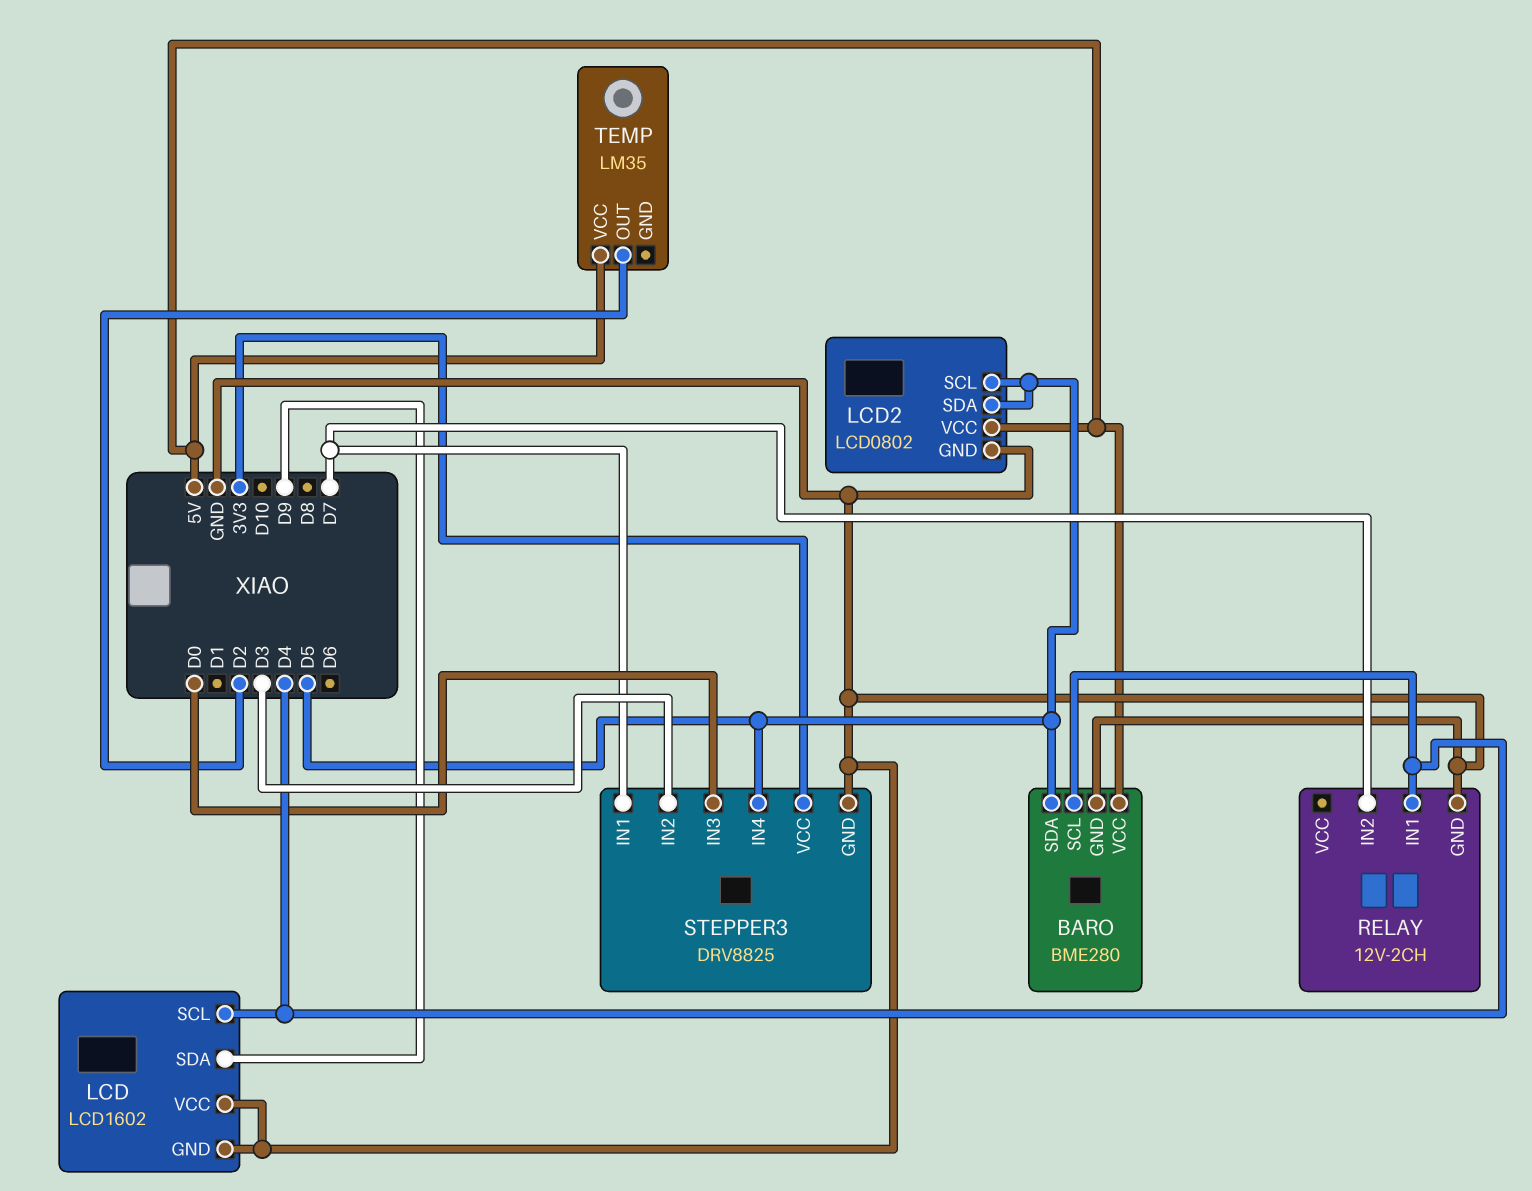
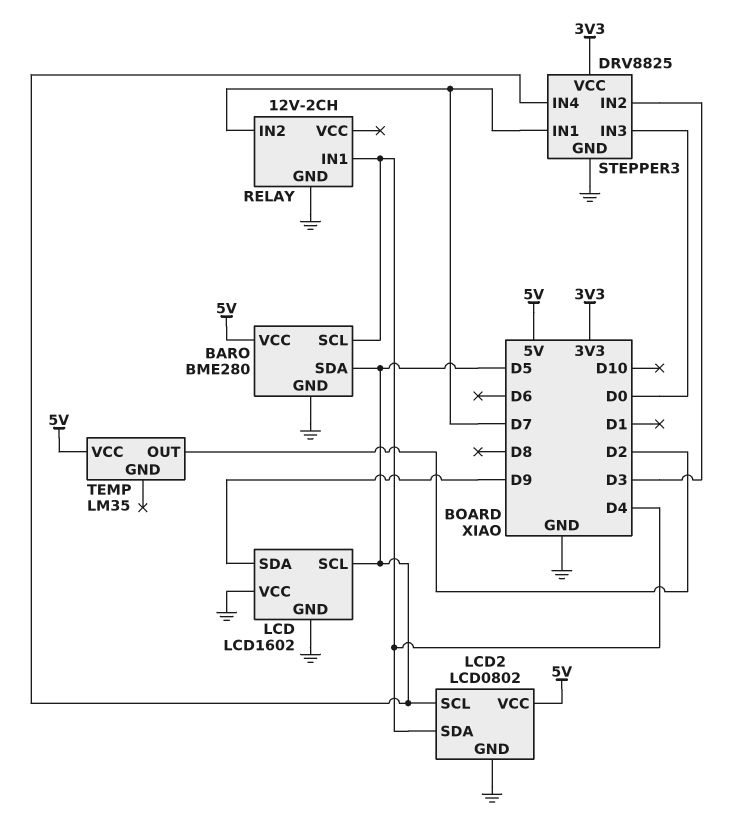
LCD pin SCL: D4 -> D5
LCD2 pin SDA: D5 -> D4

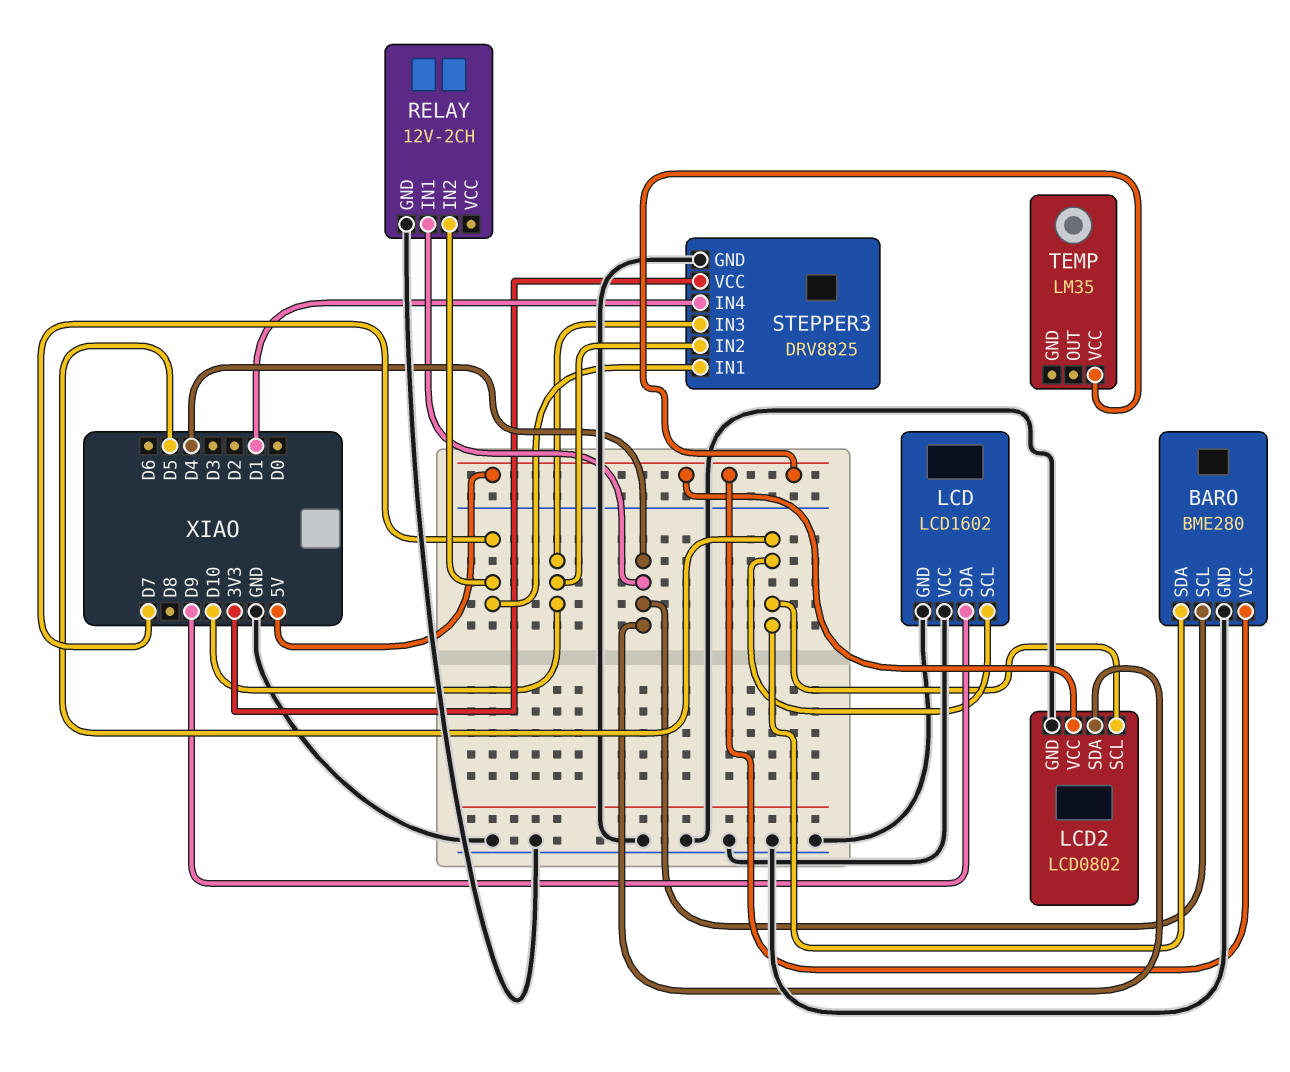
STEPPER3 pin IN2: D3 -> D10
STEPPER3 pin IN3: D0 -> D10
STEPPER3 pin IN4: D5 -> D1
TEMP pin OUT: D2 -> none

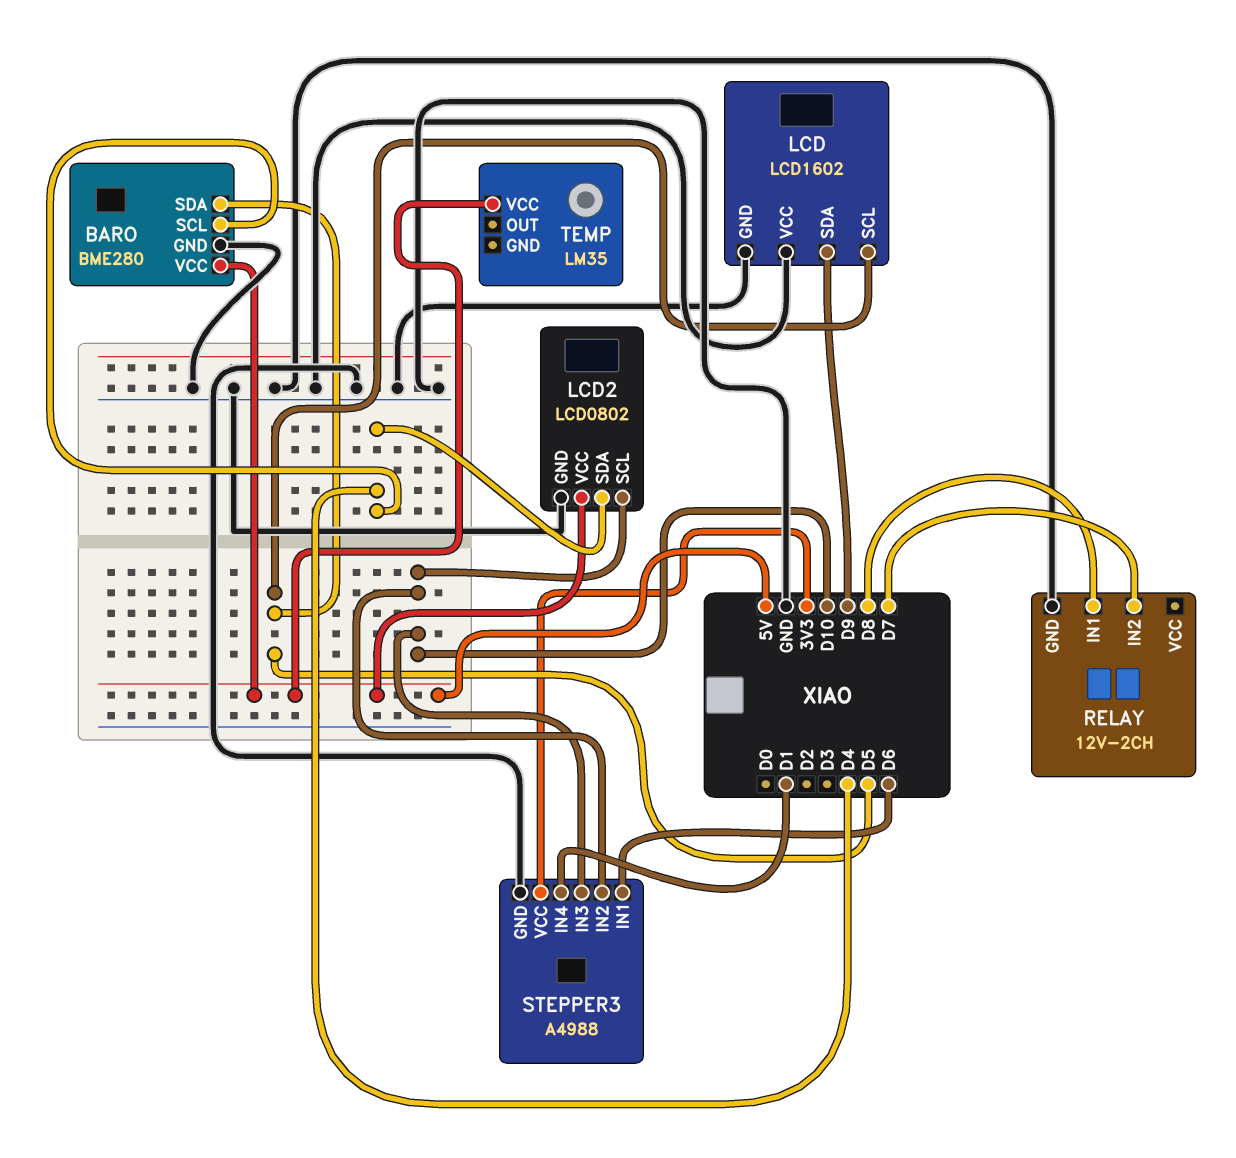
LCD2 pin SCL: D5 -> D10
RELAY pin IN1: D4 -> D8
STEPPER3: DRV8825 -> A4988
STEPPER3 pin IN1: D7 -> D6

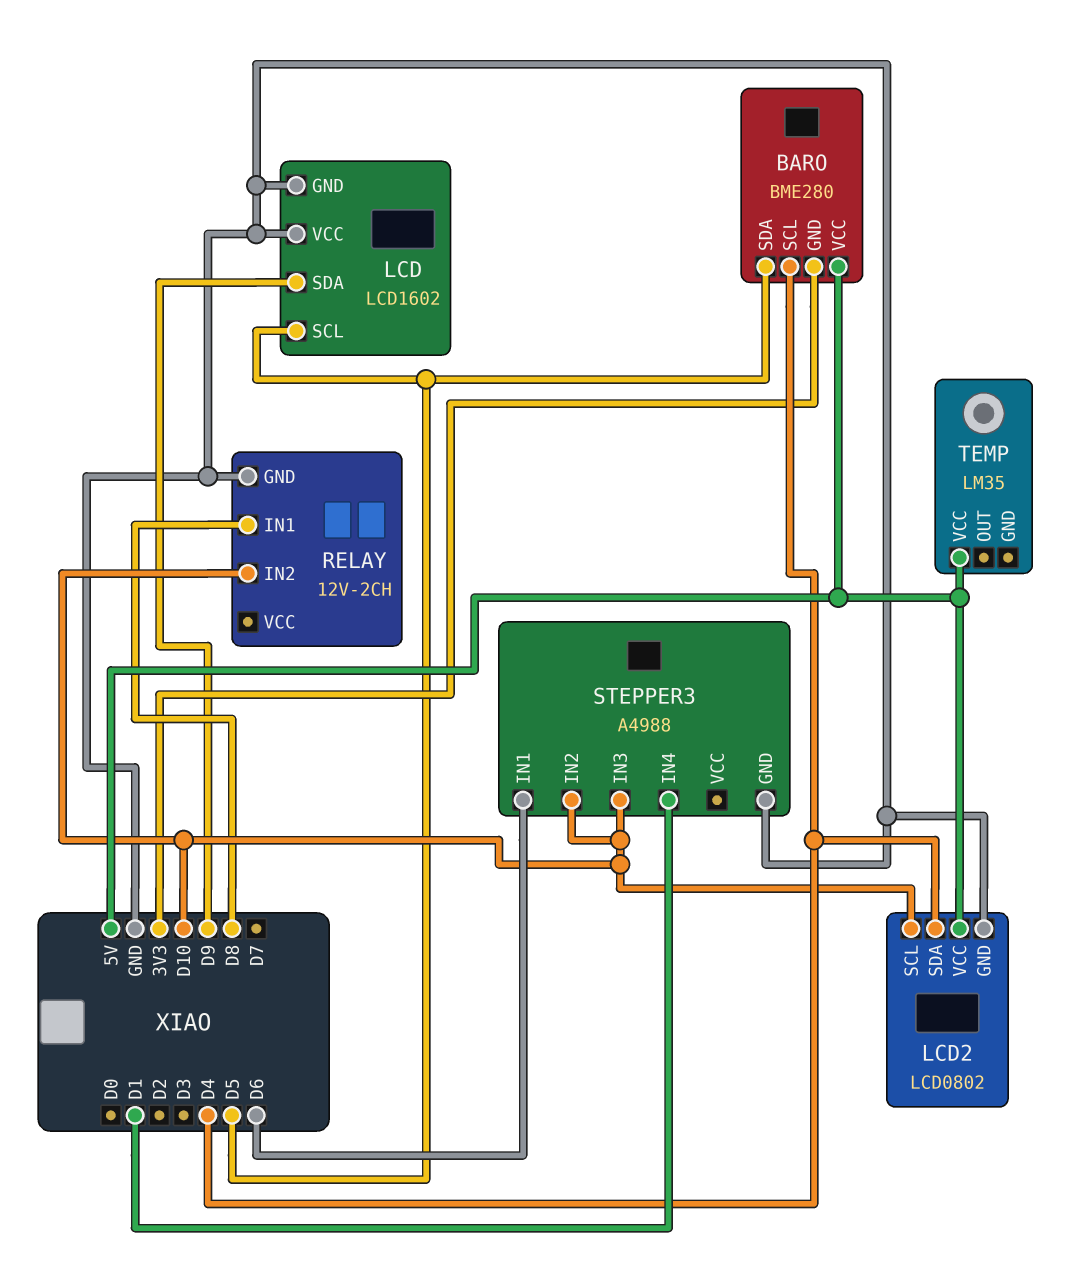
BARO pin GND: GND -> 3V3
RELAY pin IN2: D7 -> D10
STEPPER3 pin VCC: 3V3 -> none

